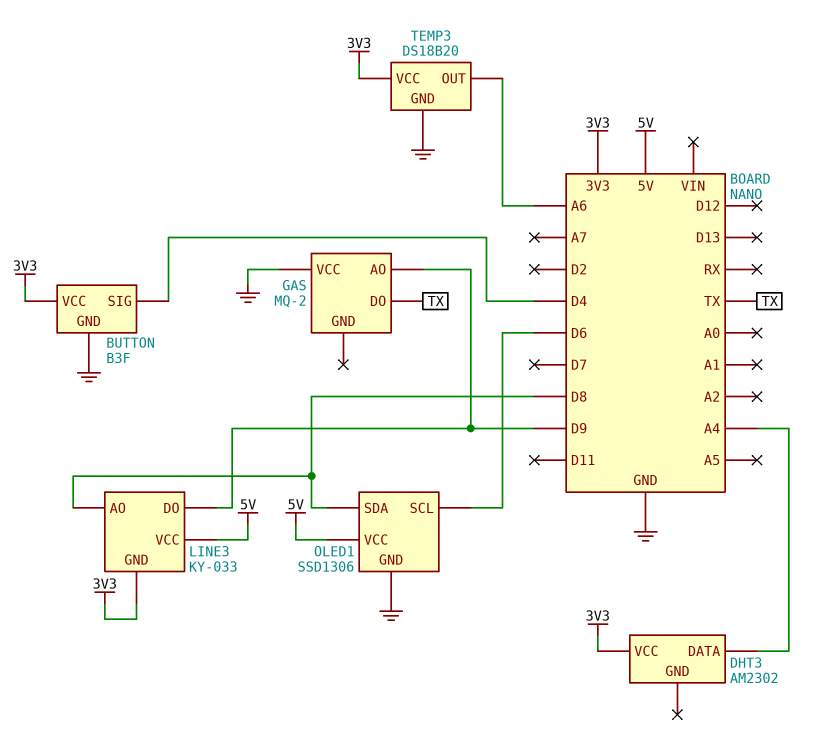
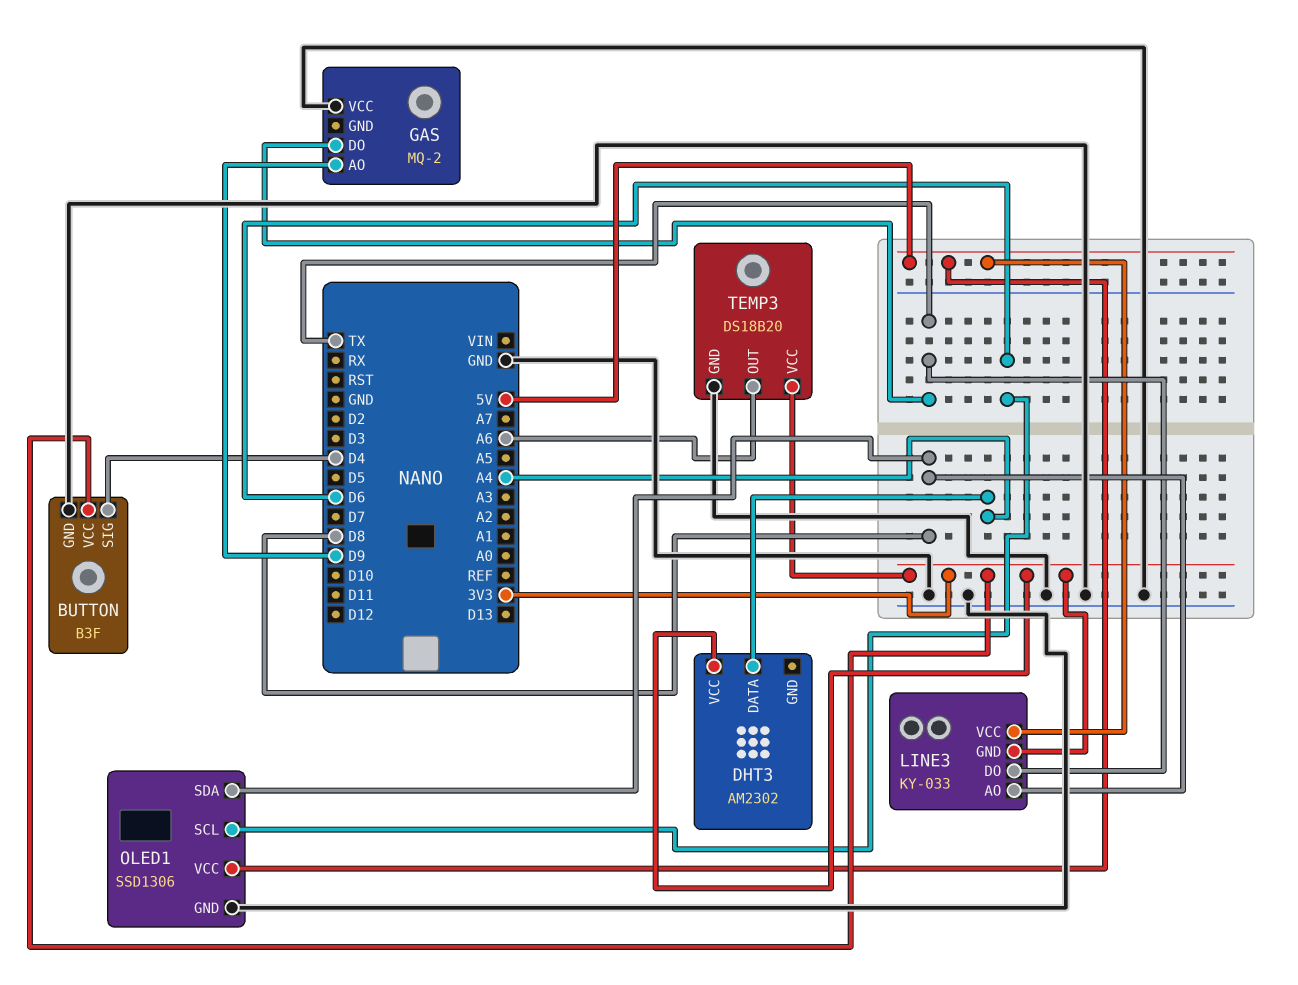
LINE3 pin DO: D9 -> TX

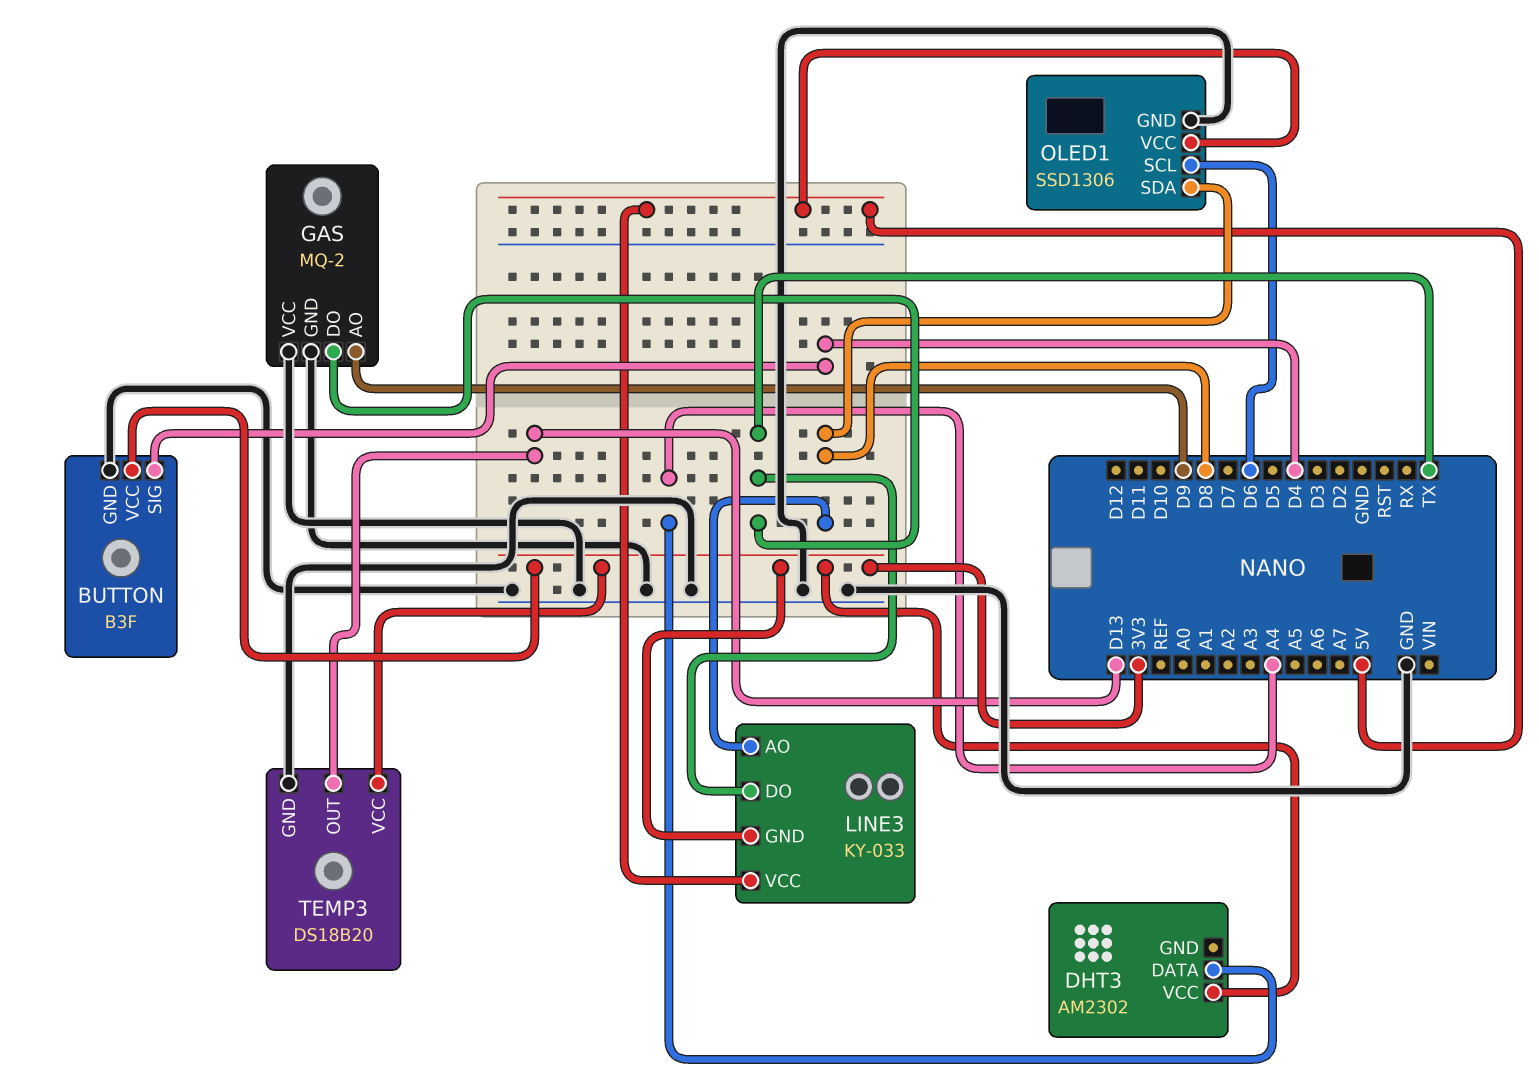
GAS pin GND: none -> GND
TEMP3 pin OUT: A6 -> D13

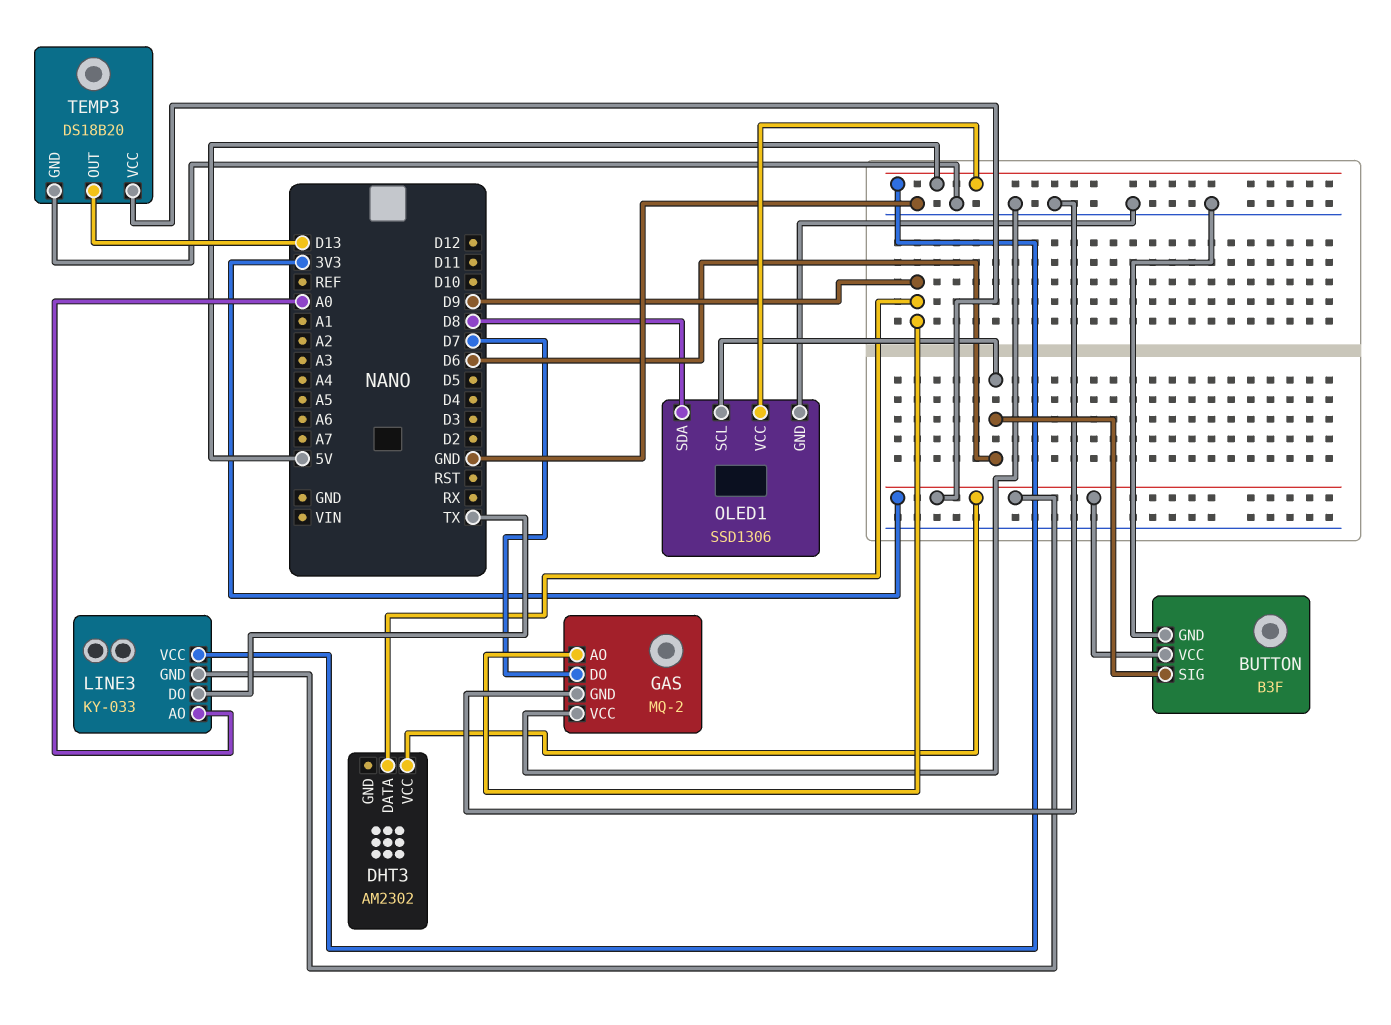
BUTTON pin SIG: D4 -> D6
DHT3 pin DATA: A4 -> D9
GAS pin DO: TX -> D7
LINE3 pin AO: D8 -> A0

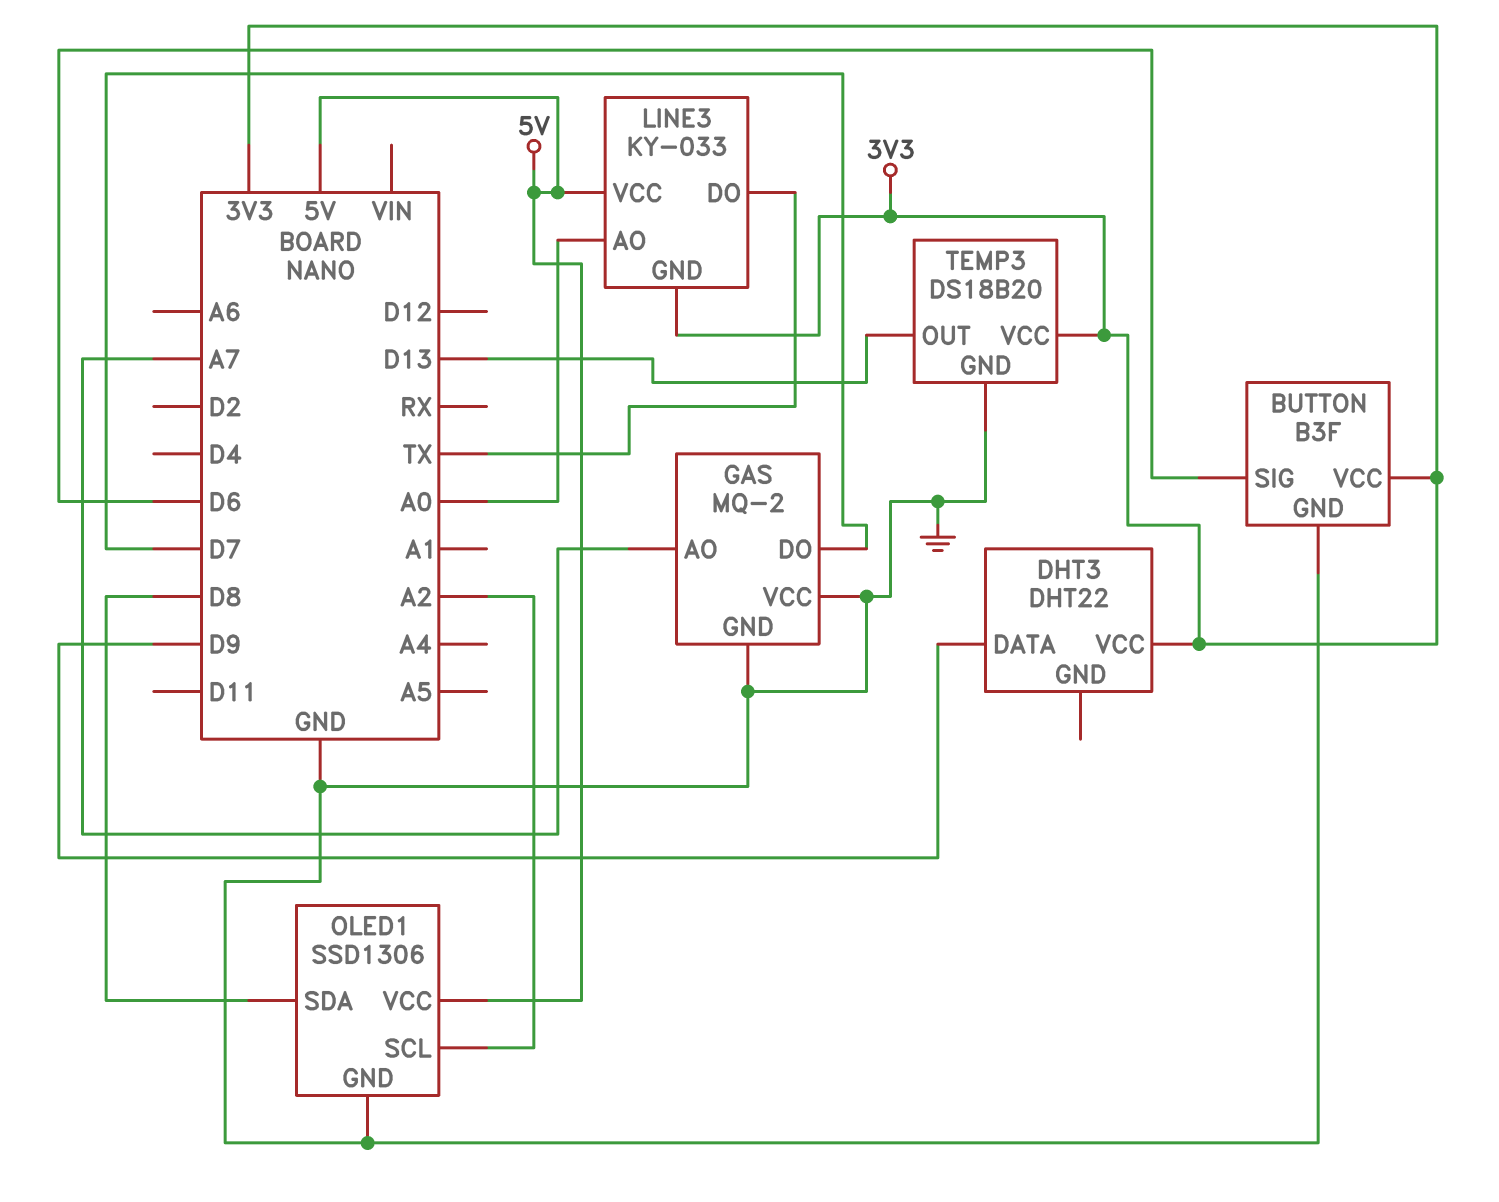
DHT3: AM2302 -> DHT22
GAS pin AO: D9 -> A7
OLED1 pin SCL: D6 -> A2

